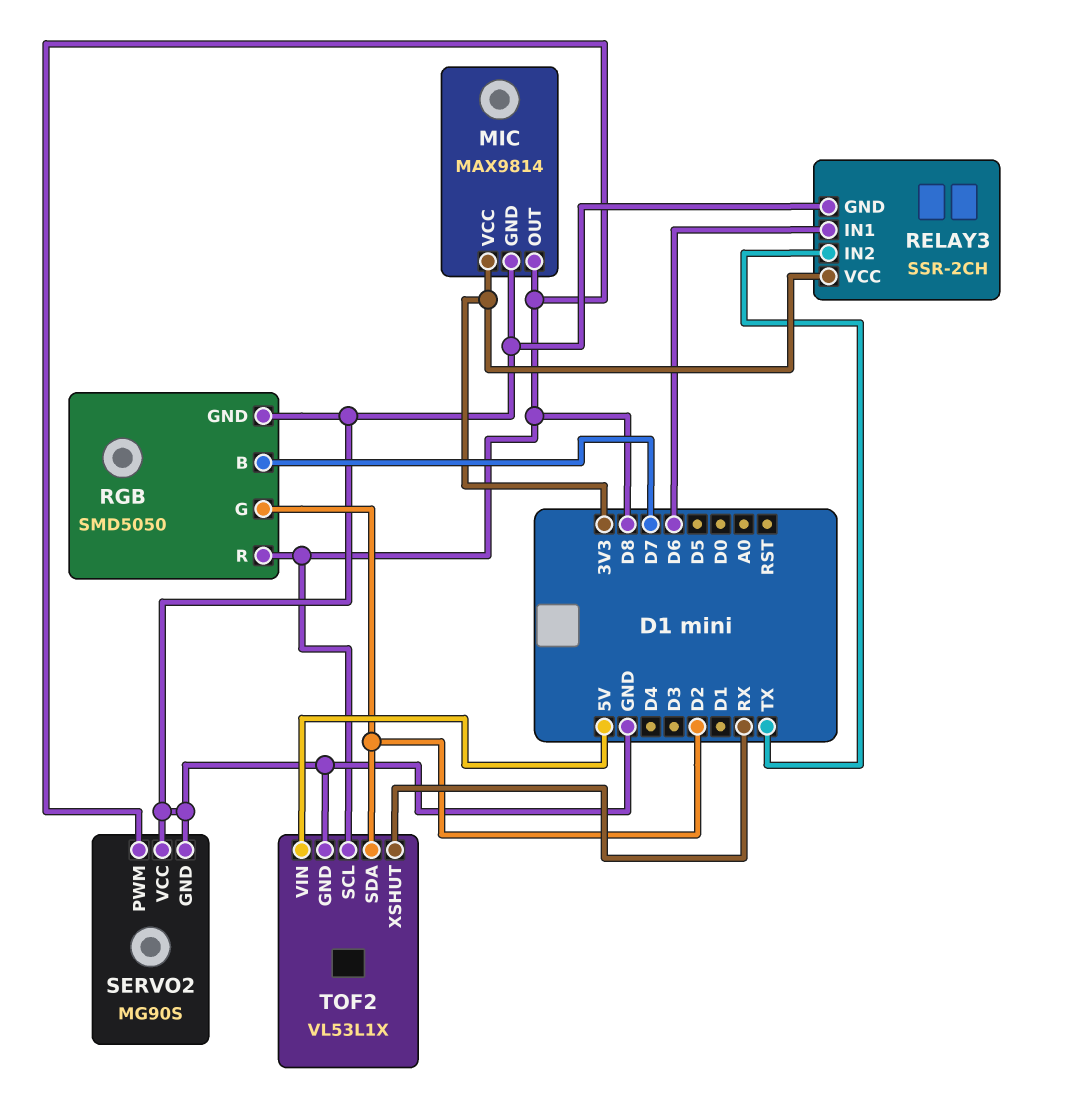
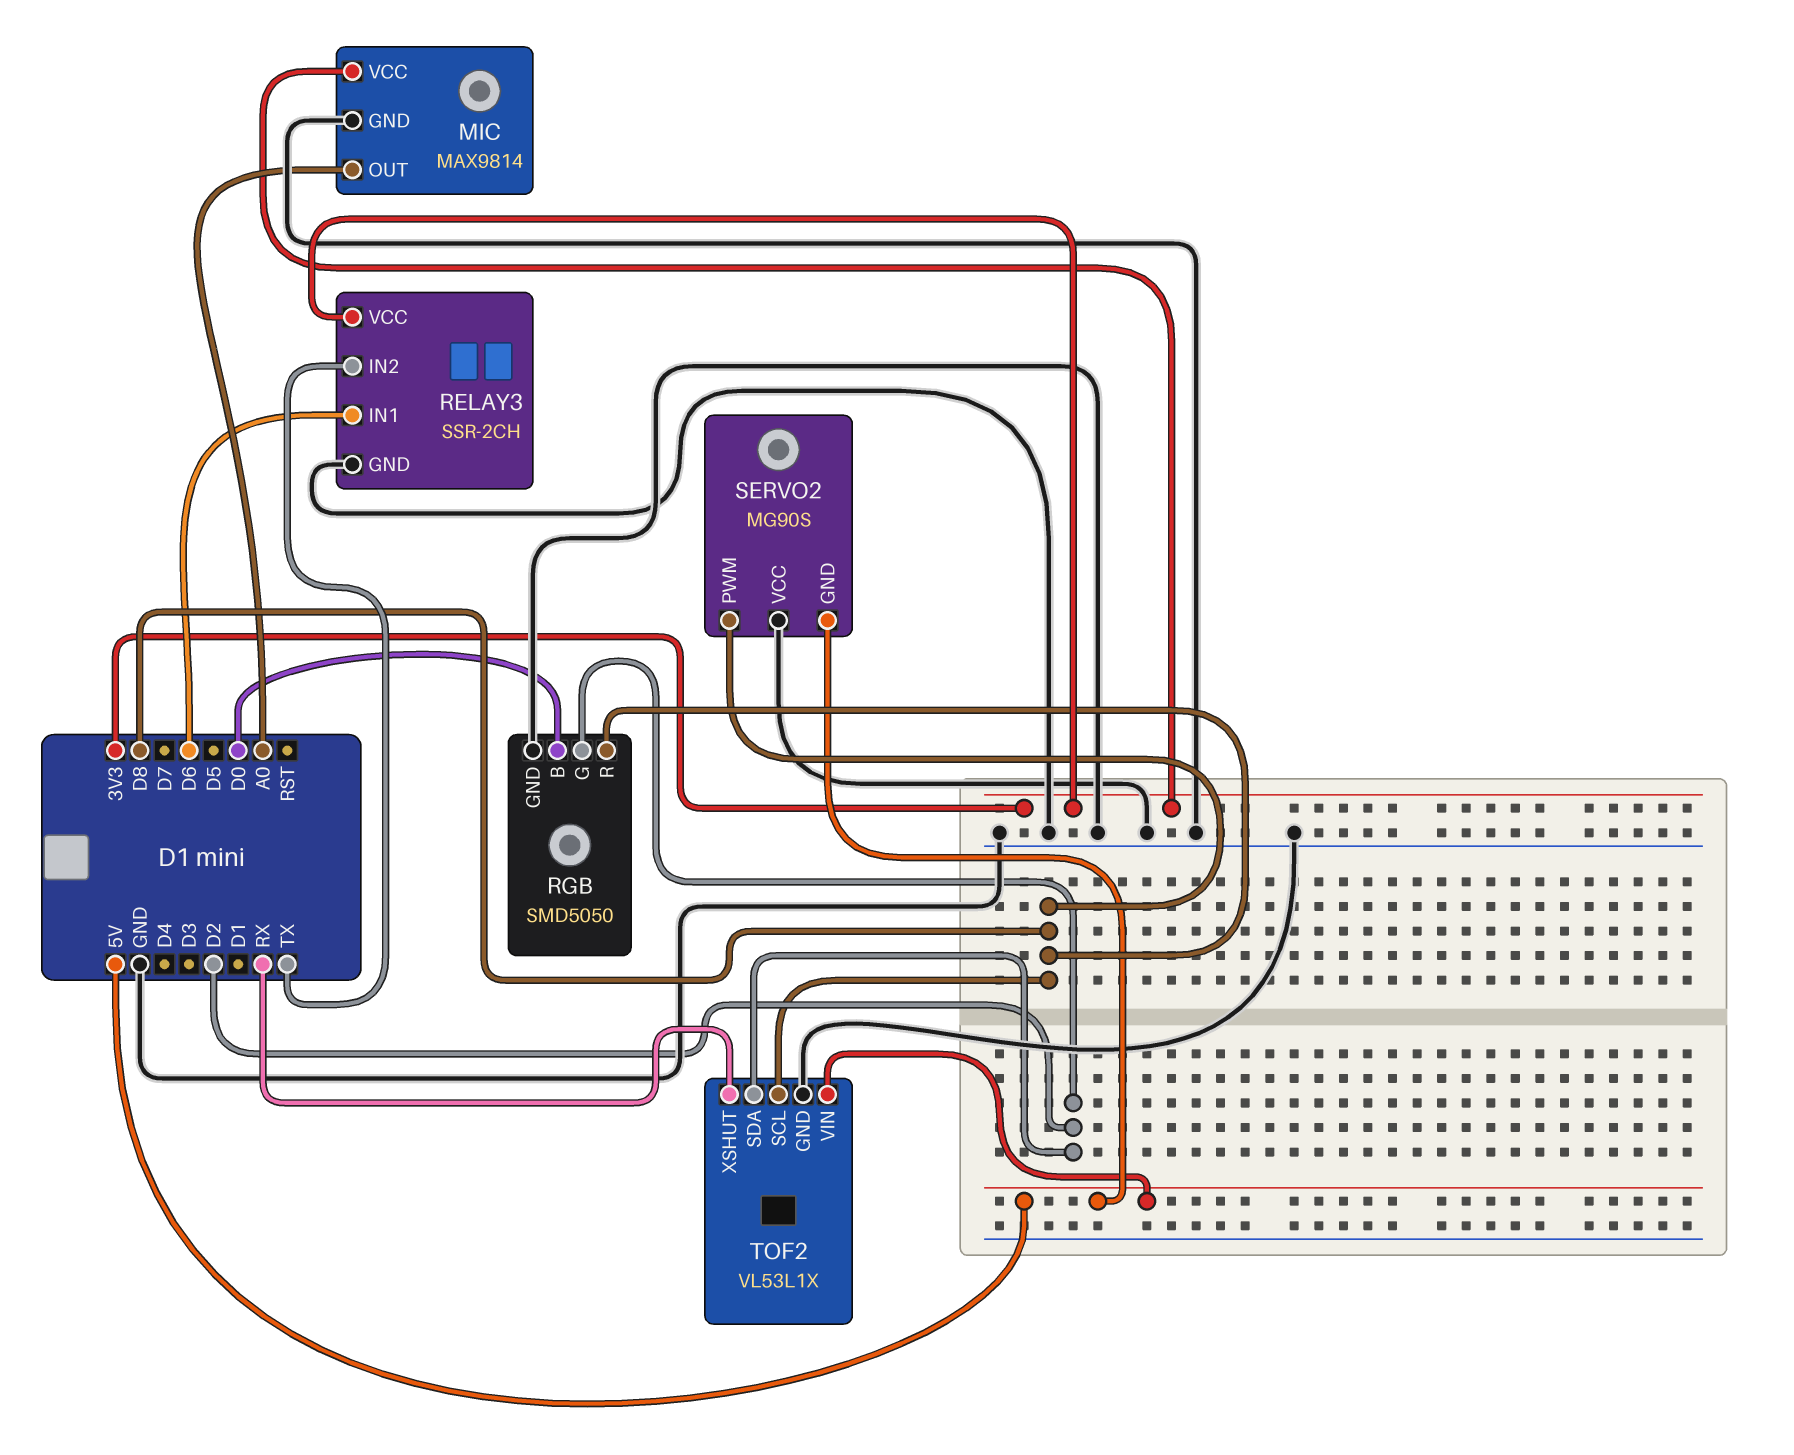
MIC pin OUT: D8 -> A0
RGB pin B: D7 -> D0
SERVO2 pin GND: GND -> 5V

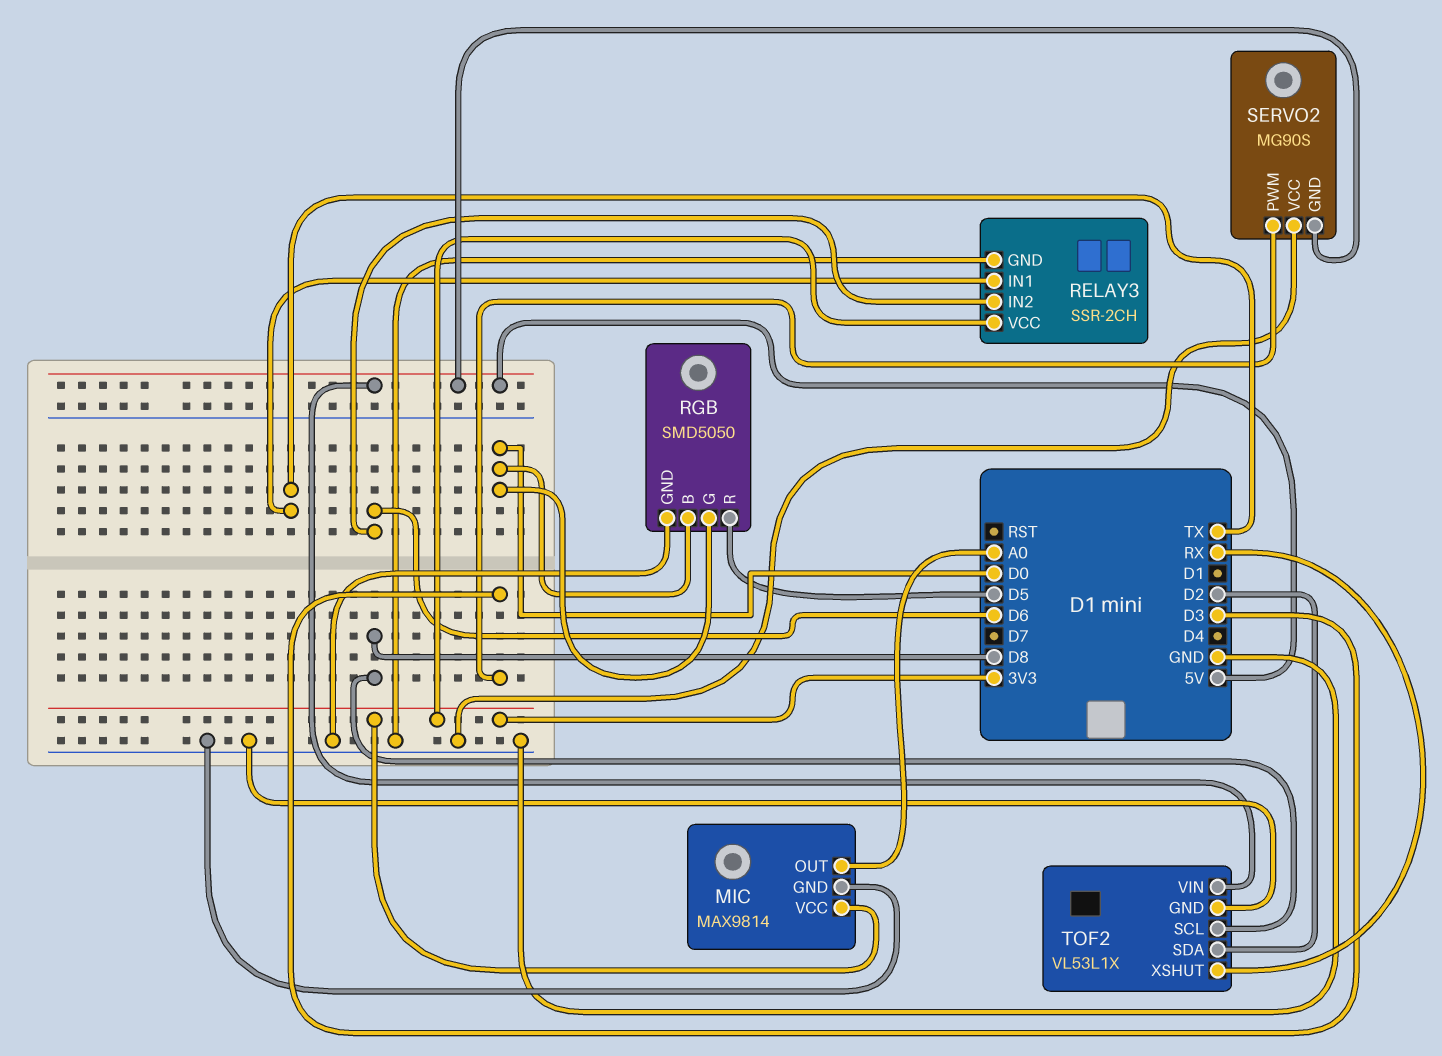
RELAY3 pin IN1: D6 -> TX
RELAY3 pin IN2: TX -> D6
RGB pin G: D2 -> D0
RGB pin R: D8 -> D5
SERVO2 pin PWM: D8 -> D3

